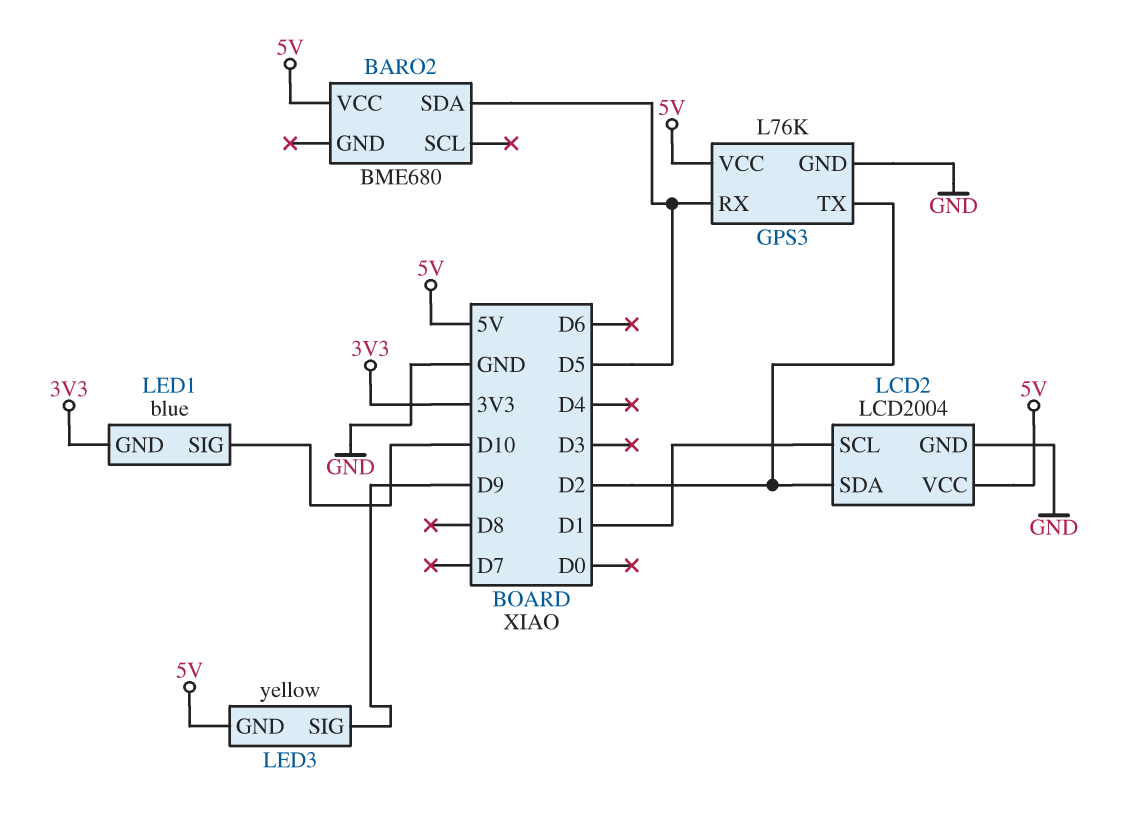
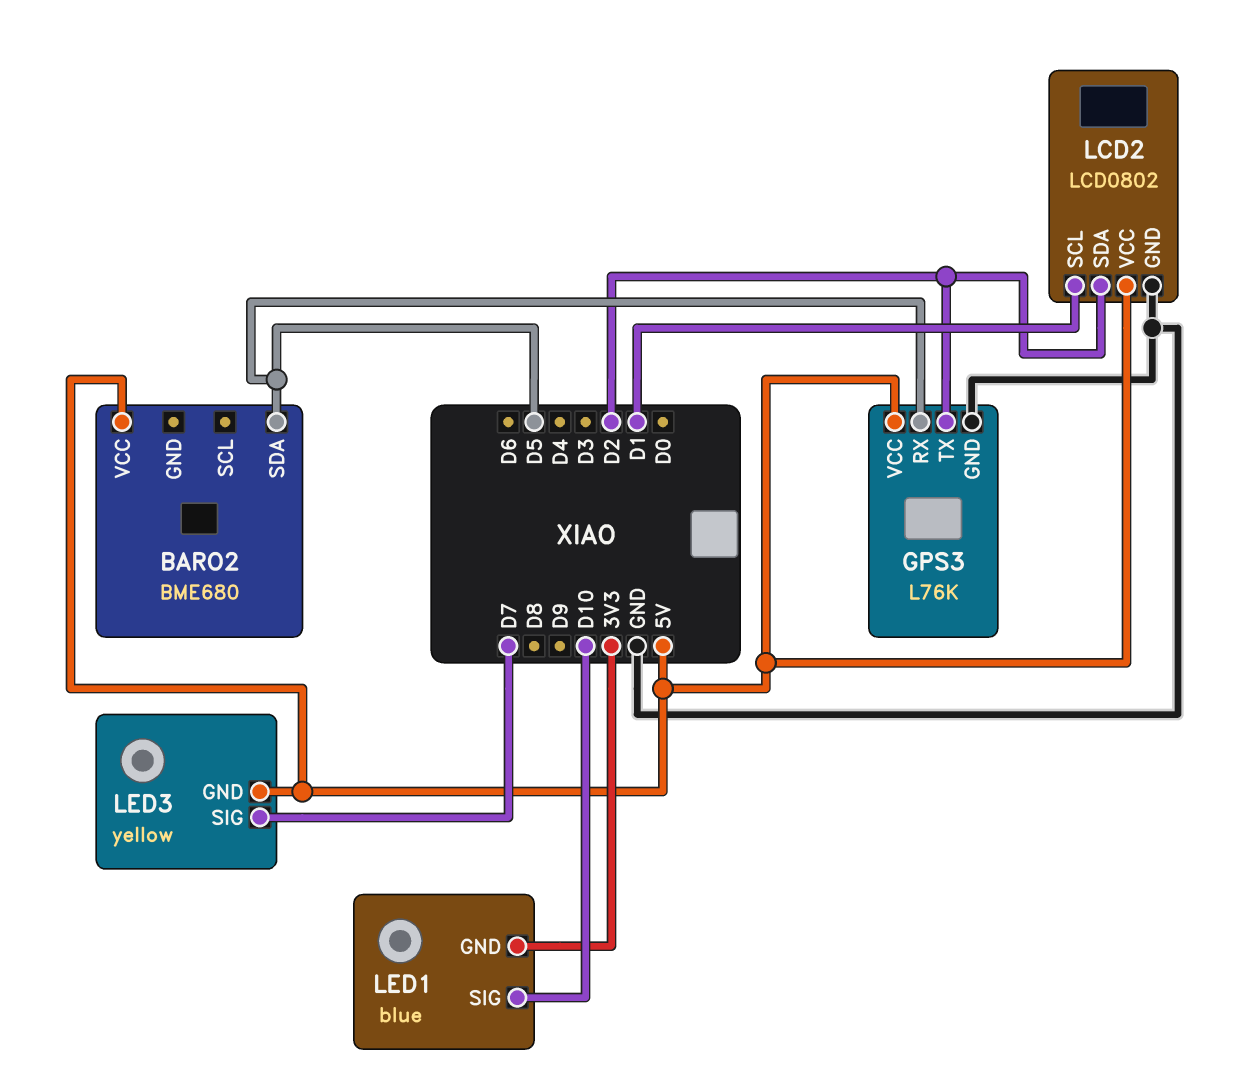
LCD2: LCD2004 -> LCD0802
LED3 pin SIG: D9 -> D7

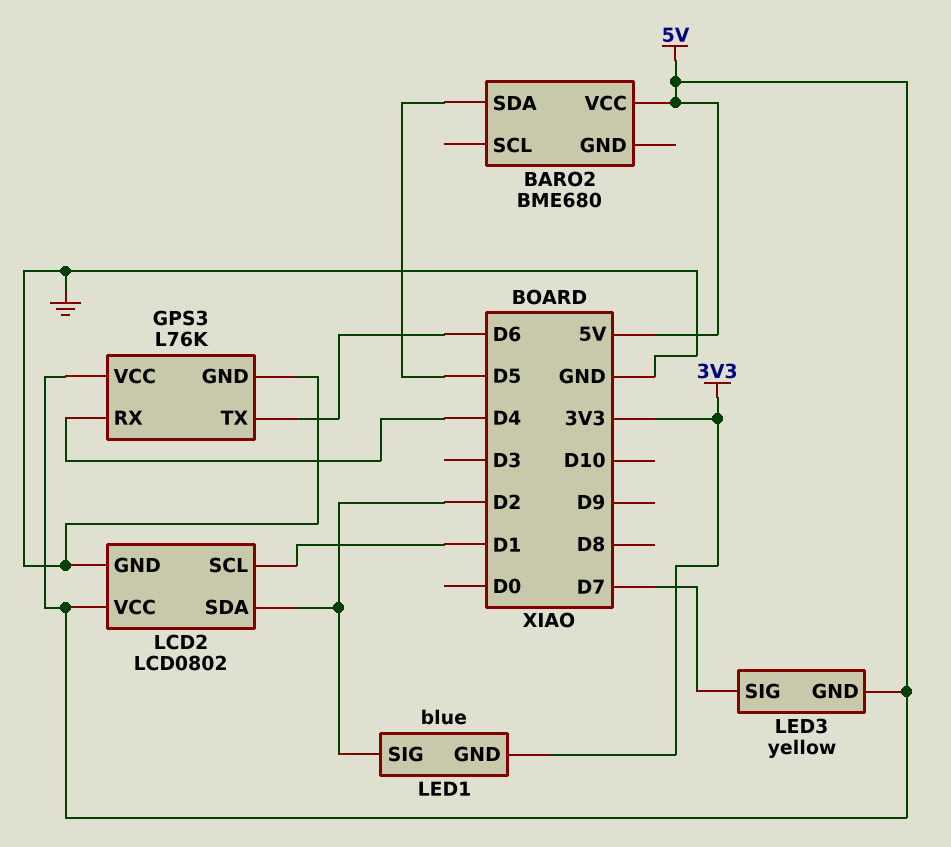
GPS3 pin RX: D5 -> D4
GPS3 pin TX: D2 -> D6
LED1 pin SIG: D10 -> D2

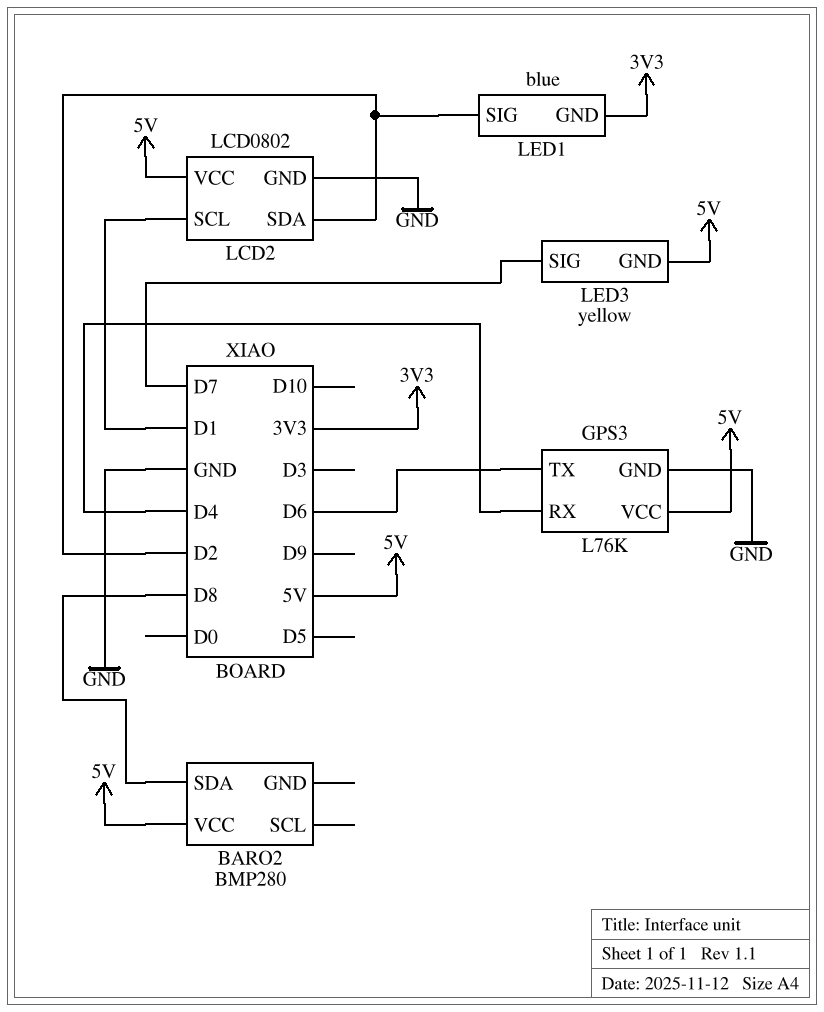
BARO2: BME680 -> BMP280
BARO2 pin SDA: D5 -> D8

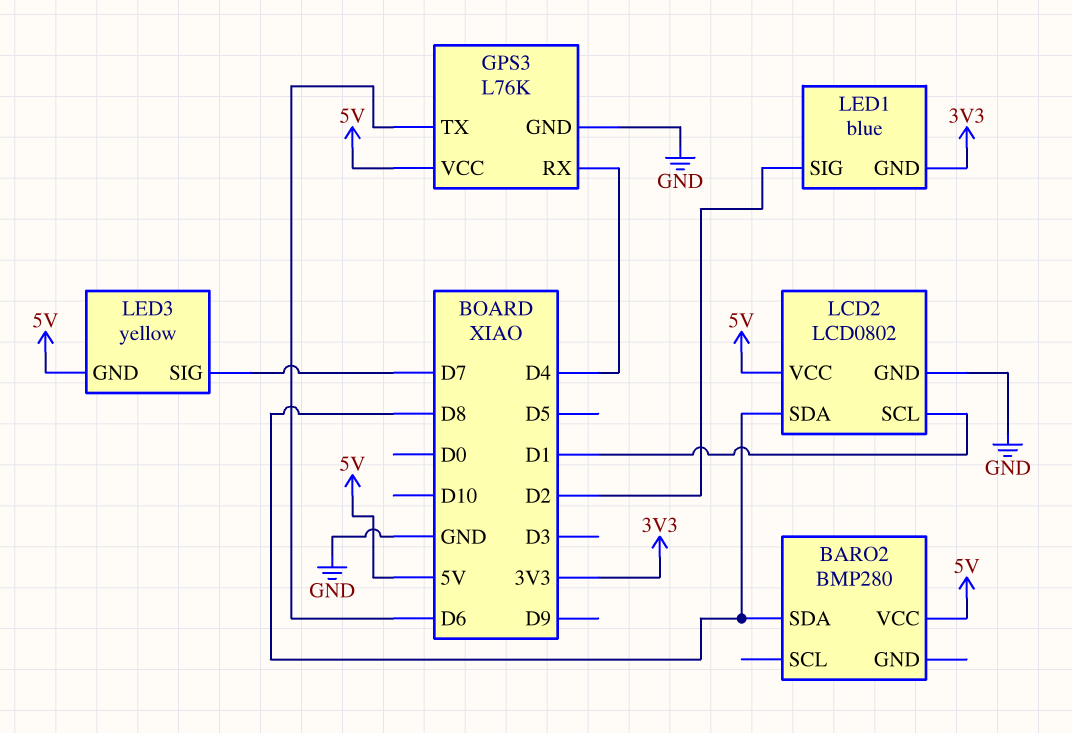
LCD2 pin SDA: D2 -> D8

